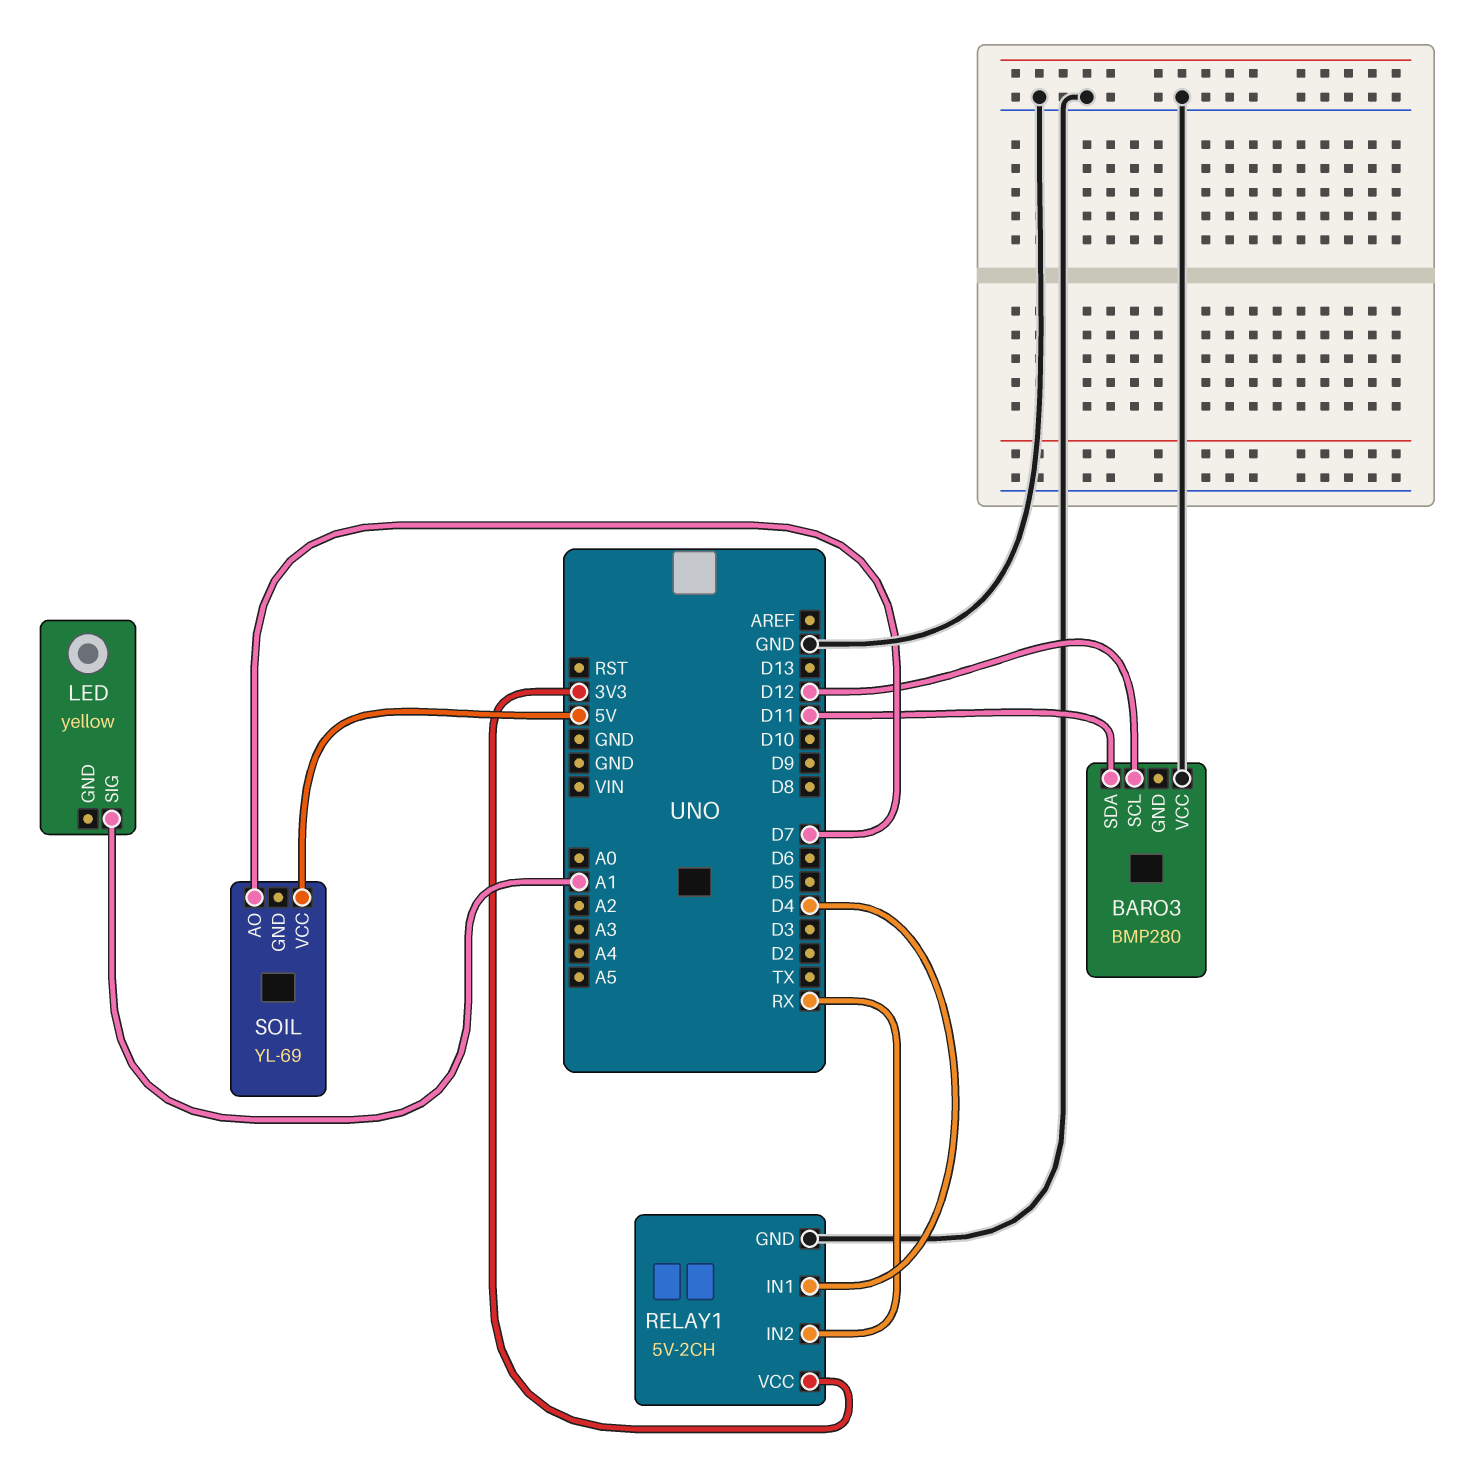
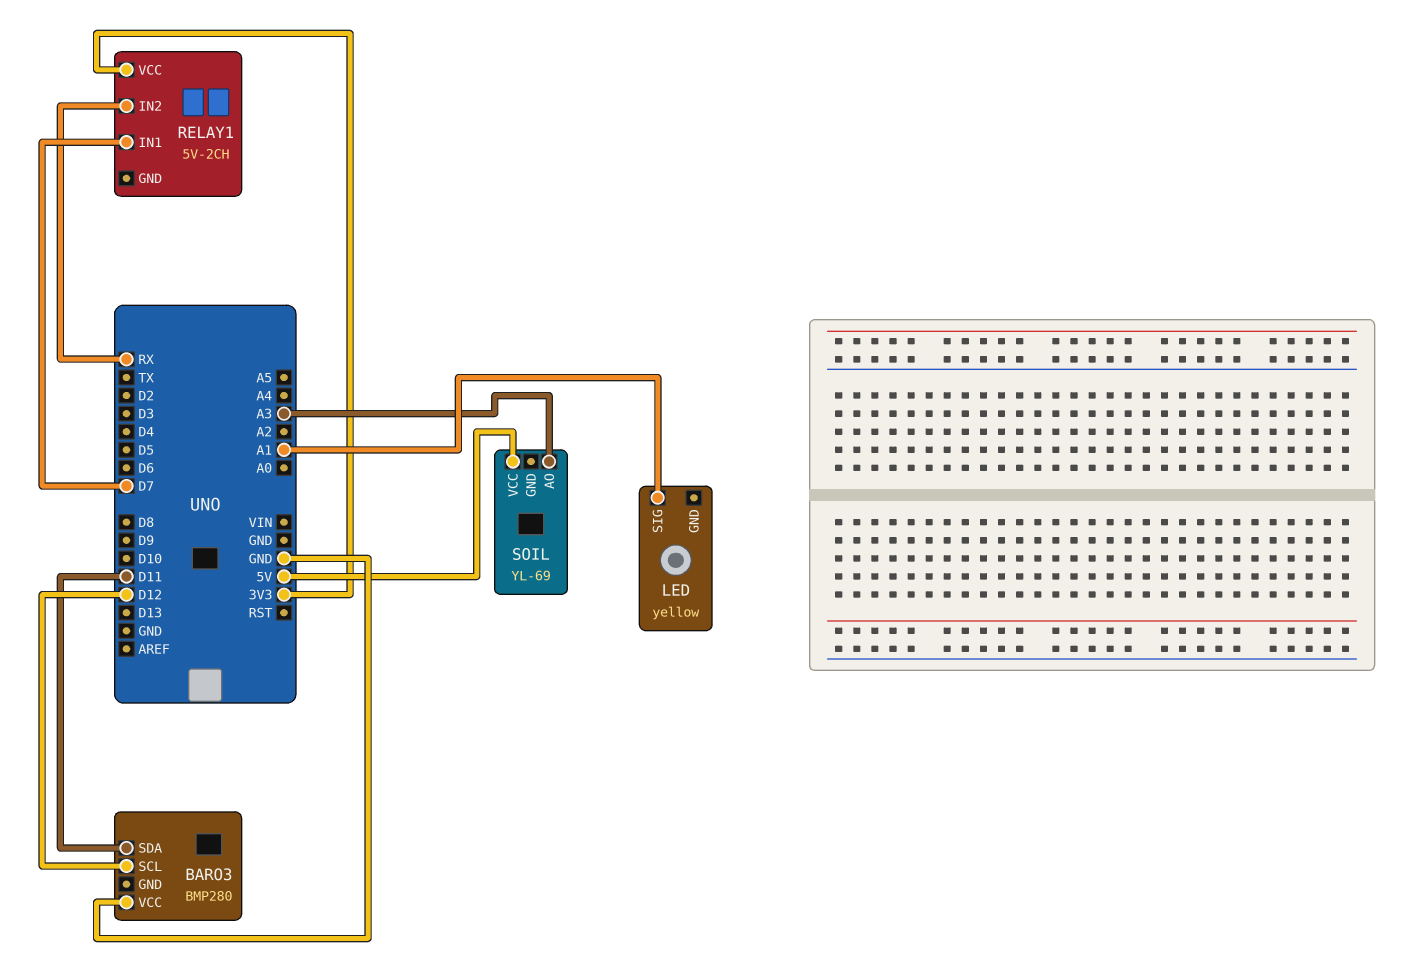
RELAY1 pin GND: GND -> none
RELAY1 pin IN1: D4 -> D7
SOIL pin AO: D7 -> A3

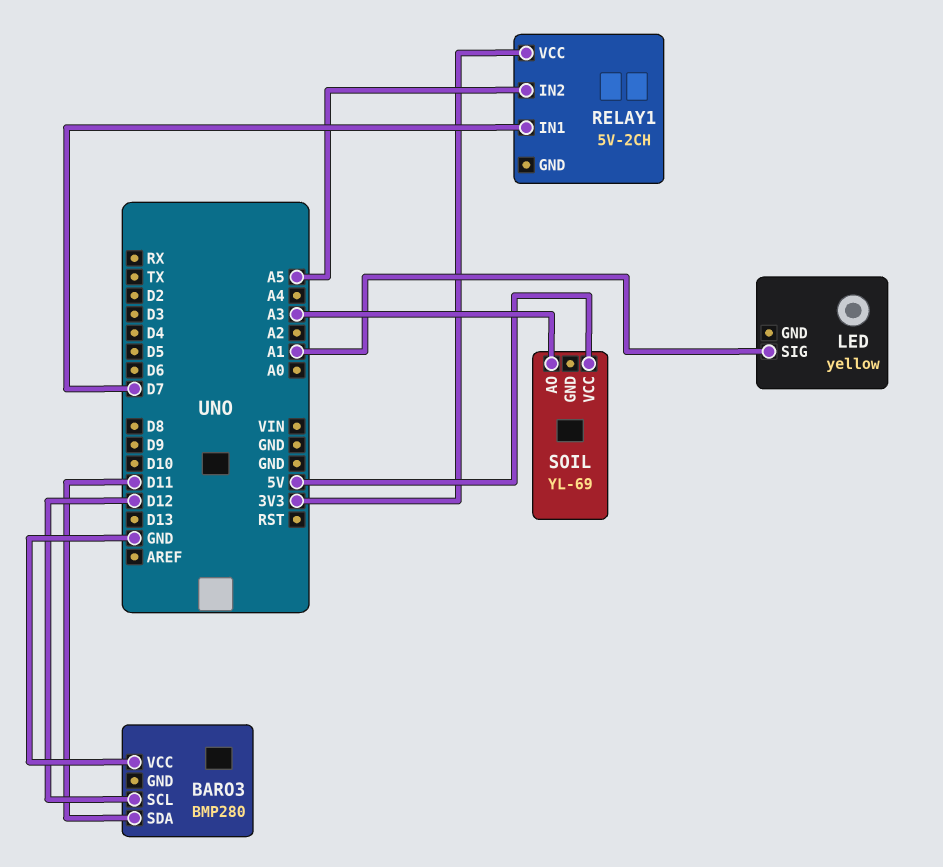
RELAY1 pin IN2: RX -> A5

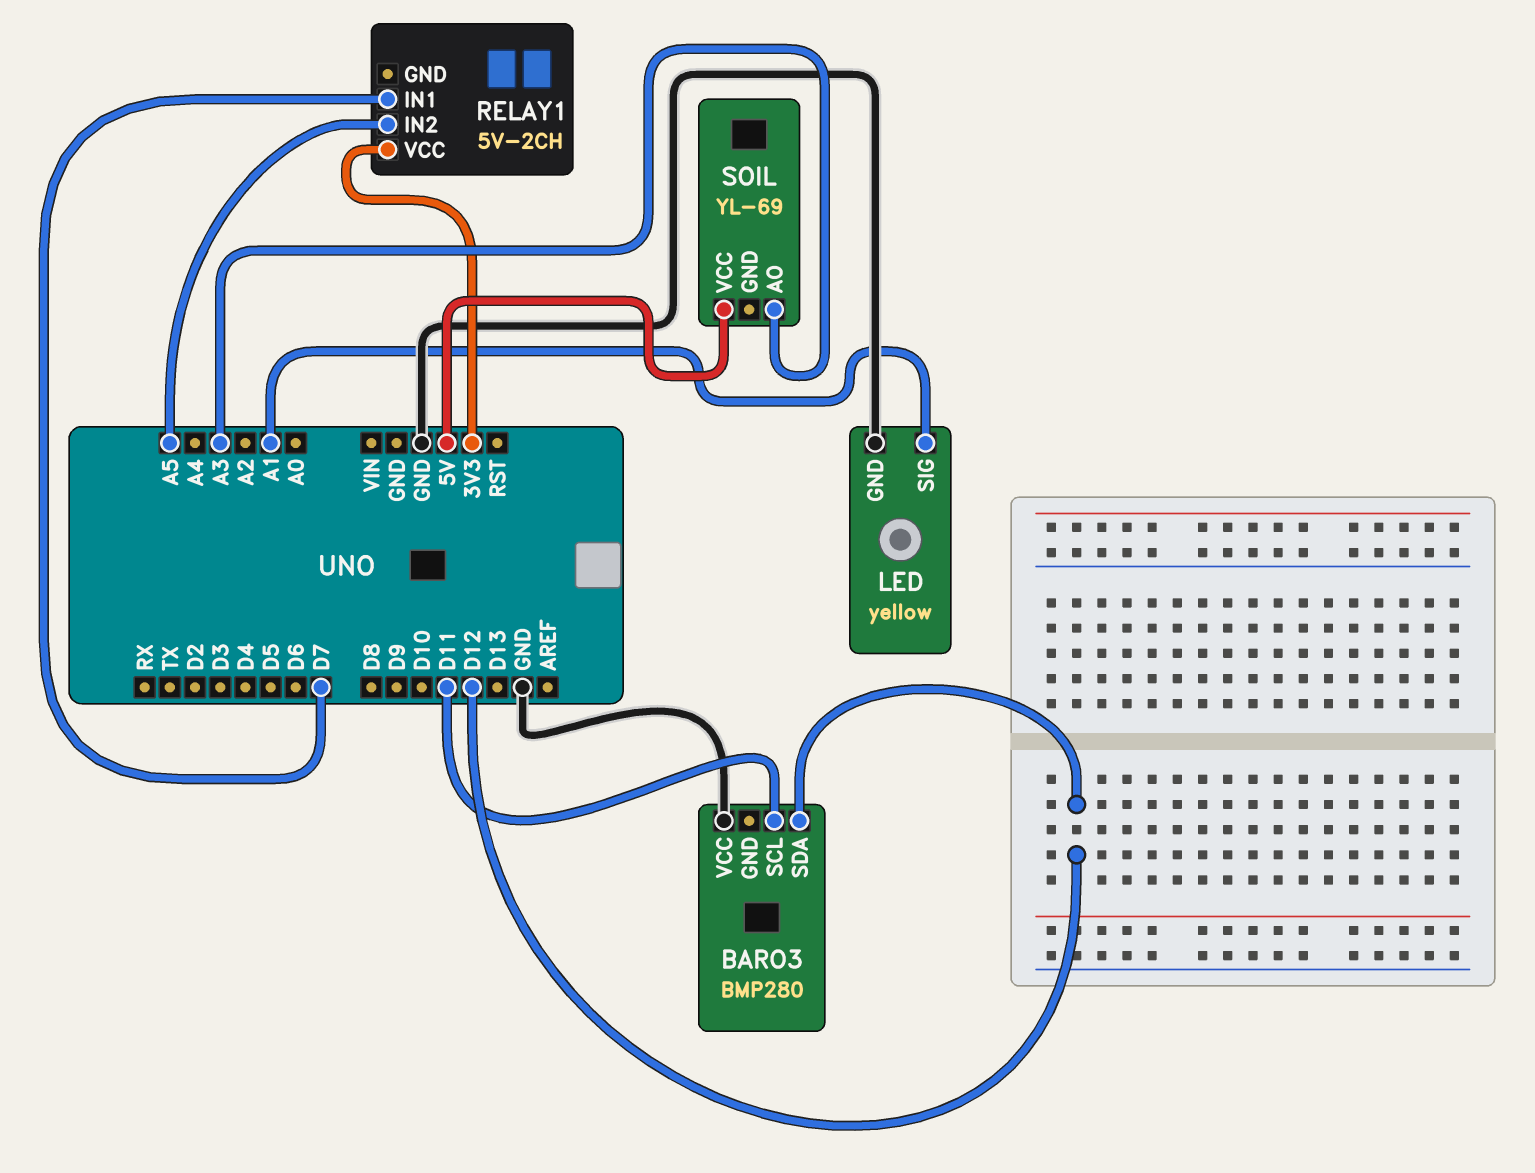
BARO3 pin SCL: D12 -> D11
BARO3 pin SDA: D11 -> D12
LED pin GND: none -> GND

